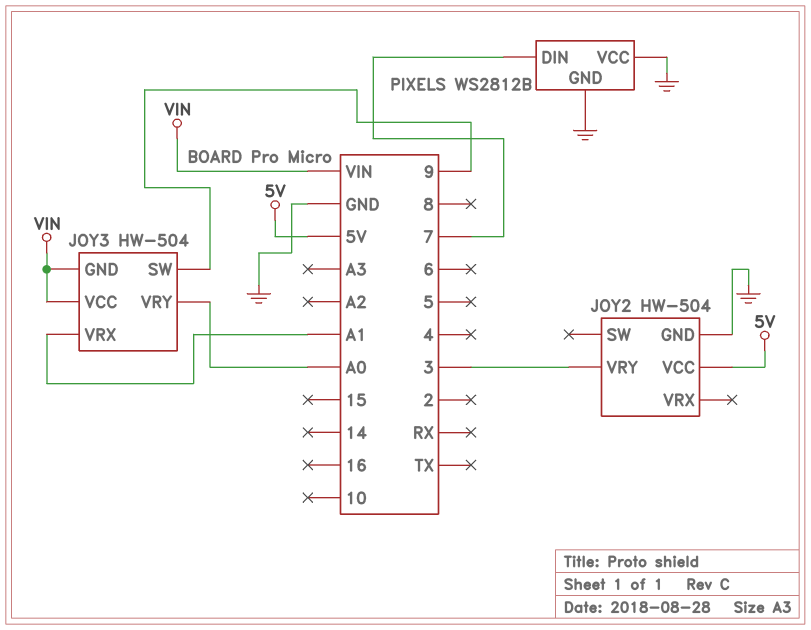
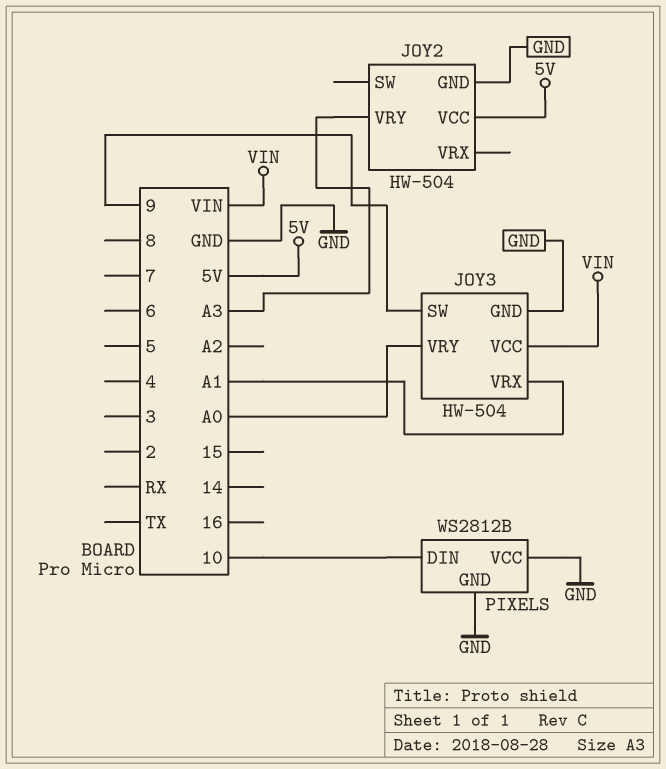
JOY2 pin VRY: 3 -> A3
JOY3 pin GND: VIN -> GND
PIXELS pin DIN: 7 -> 10

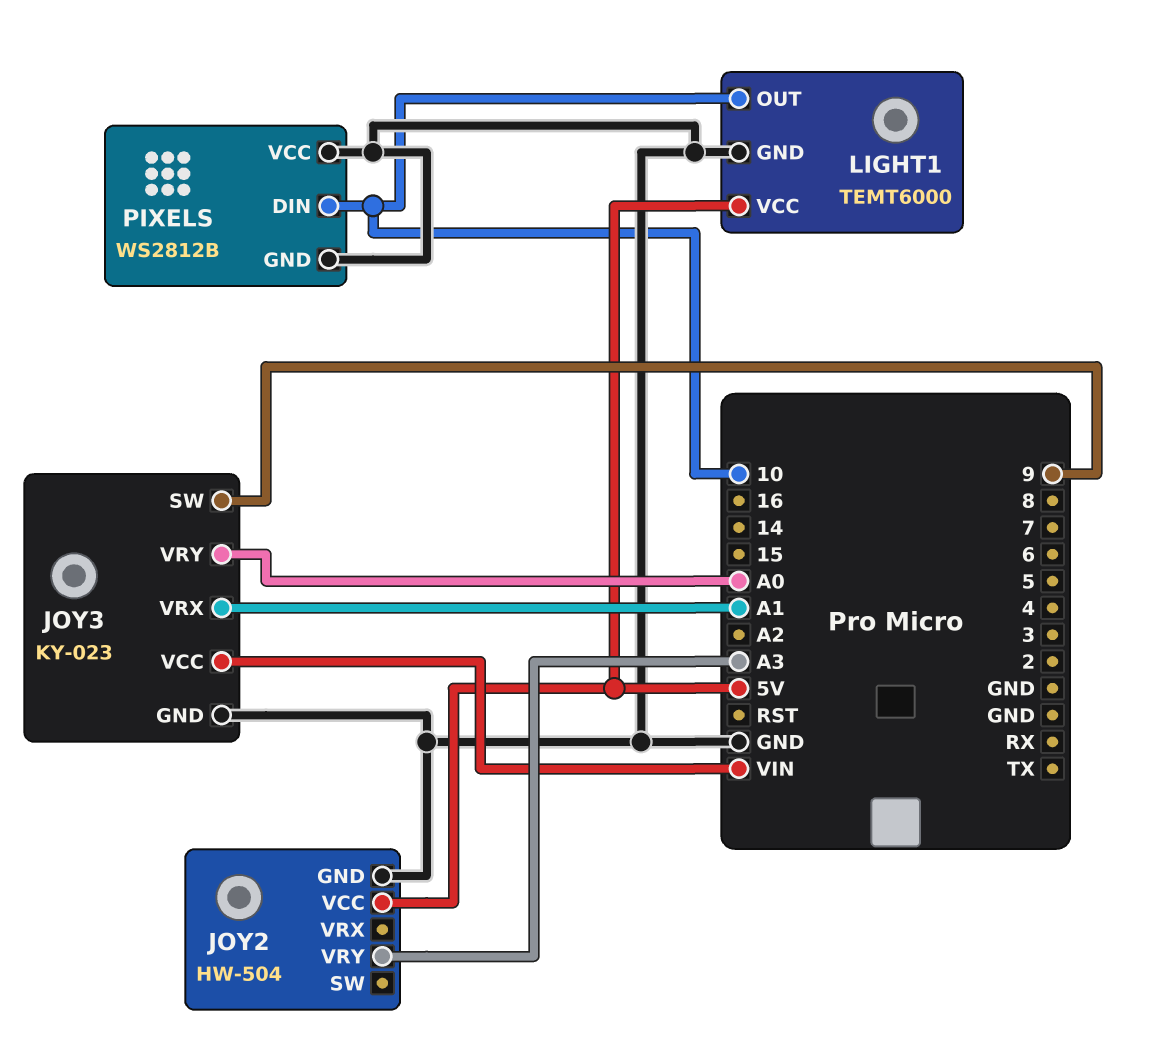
JOY3: HW-504 -> KY-023
LIGHT1: none -> TEMT6000
LIGHT1 pin GND: none -> GND
LIGHT1 pin OUT: none -> 10
LIGHT1 pin VCC: none -> 5V

